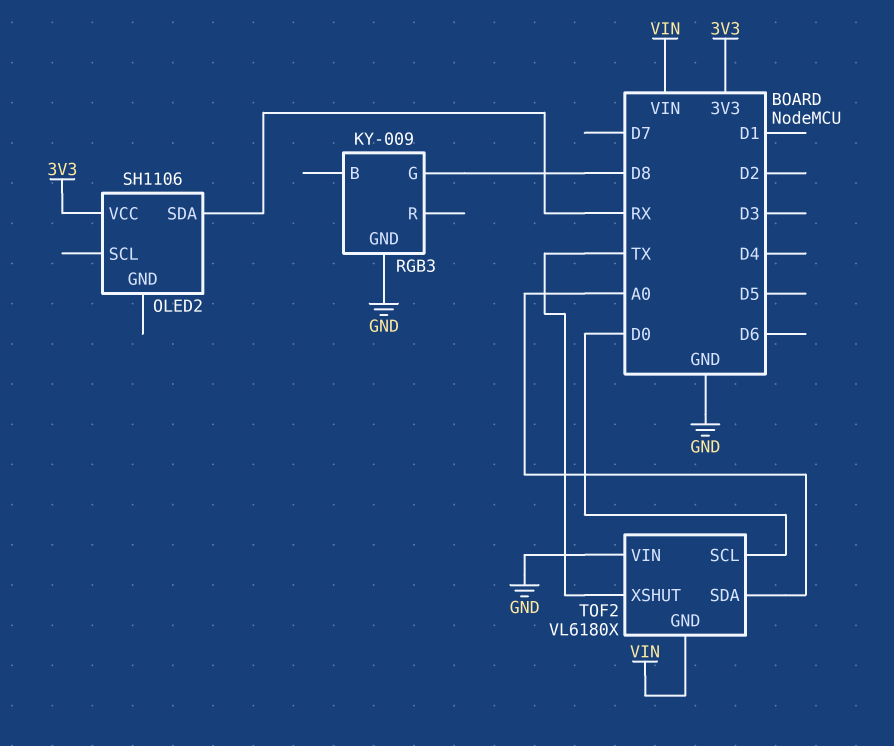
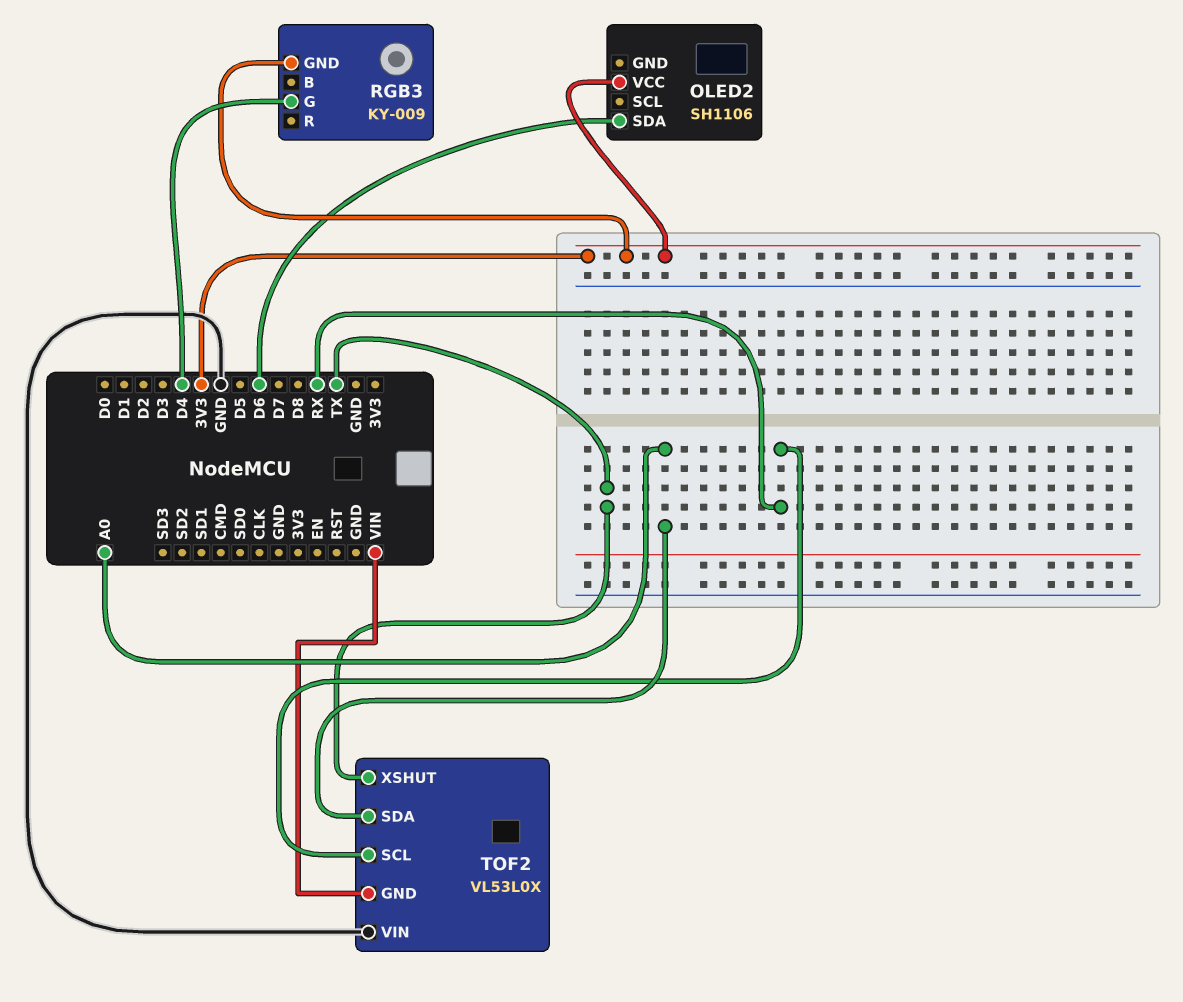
OLED2 pin SDA: RX -> D6
RGB3 pin G: D8 -> D4
RGB3 pin GND: GND -> 3V3
TOF2: VL6180X -> VL53L0X
TOF2 pin SCL: D0 -> RX

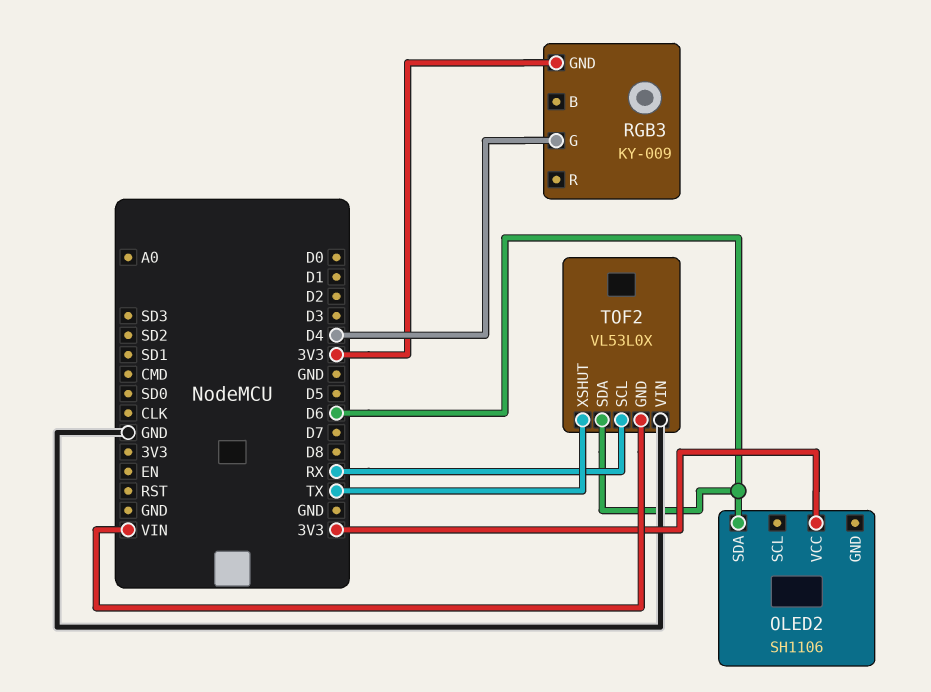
TOF2 pin SDA: A0 -> D6

